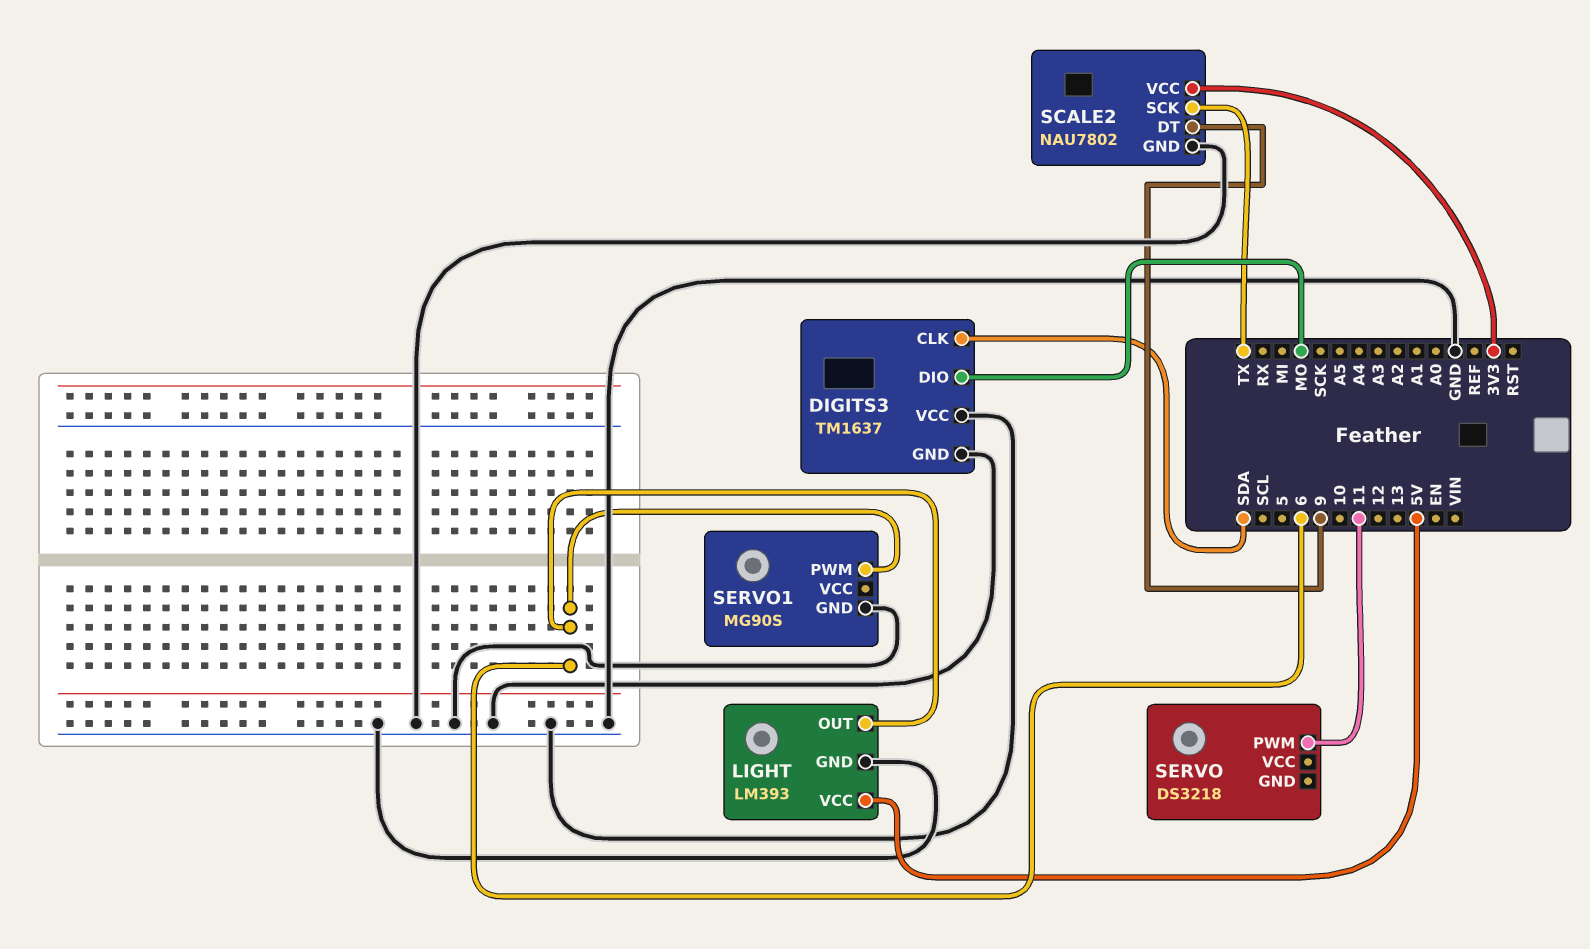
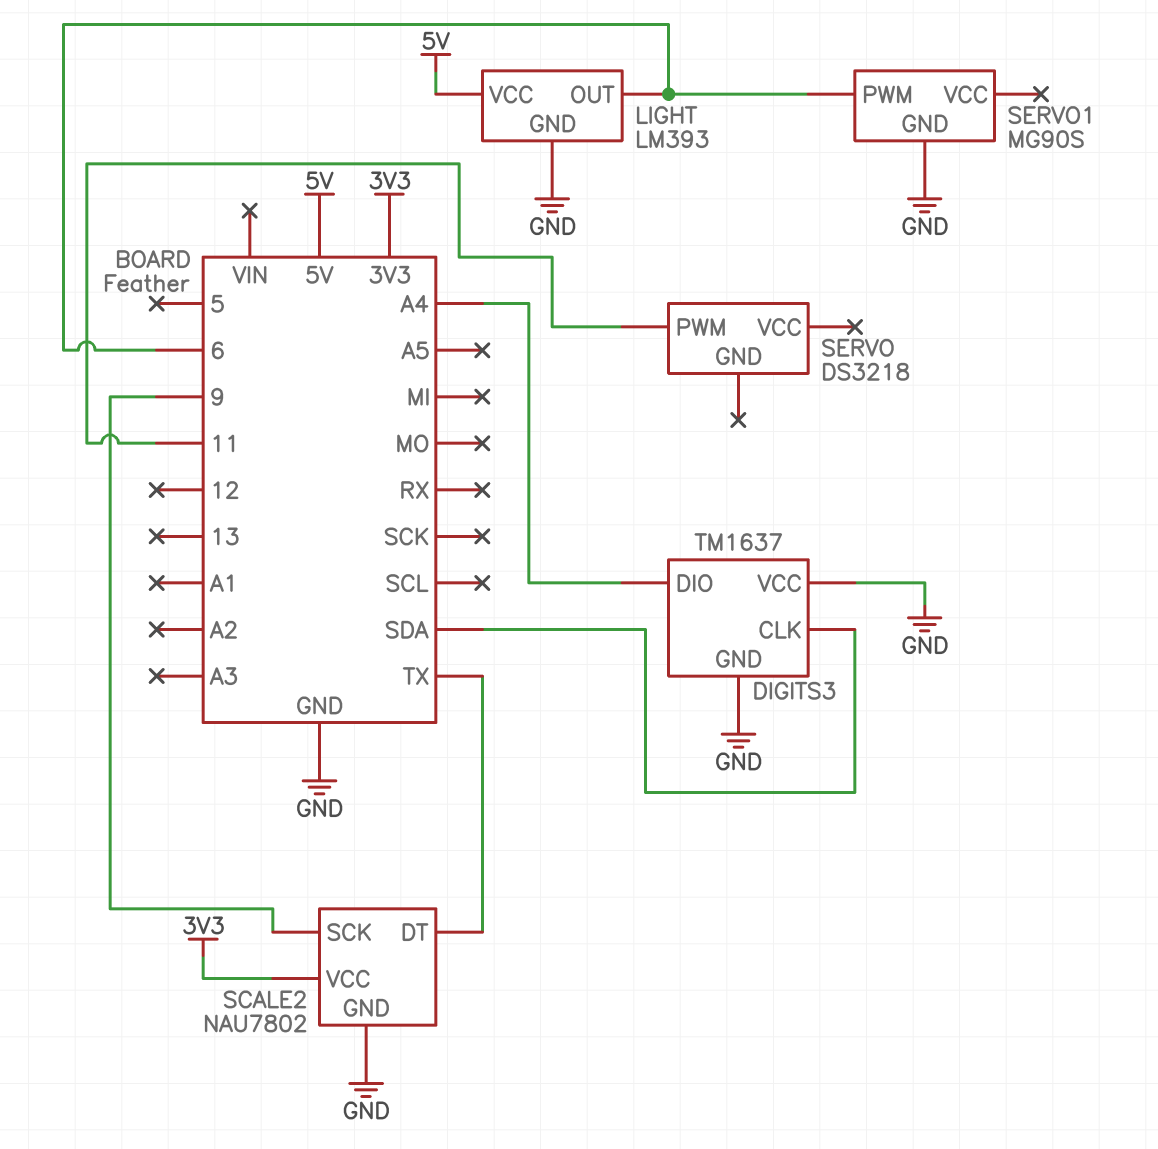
DIGITS3 pin DIO: MO -> A4
SCALE2 pin DT: 9 -> TX
SCALE2 pin SCK: TX -> 9

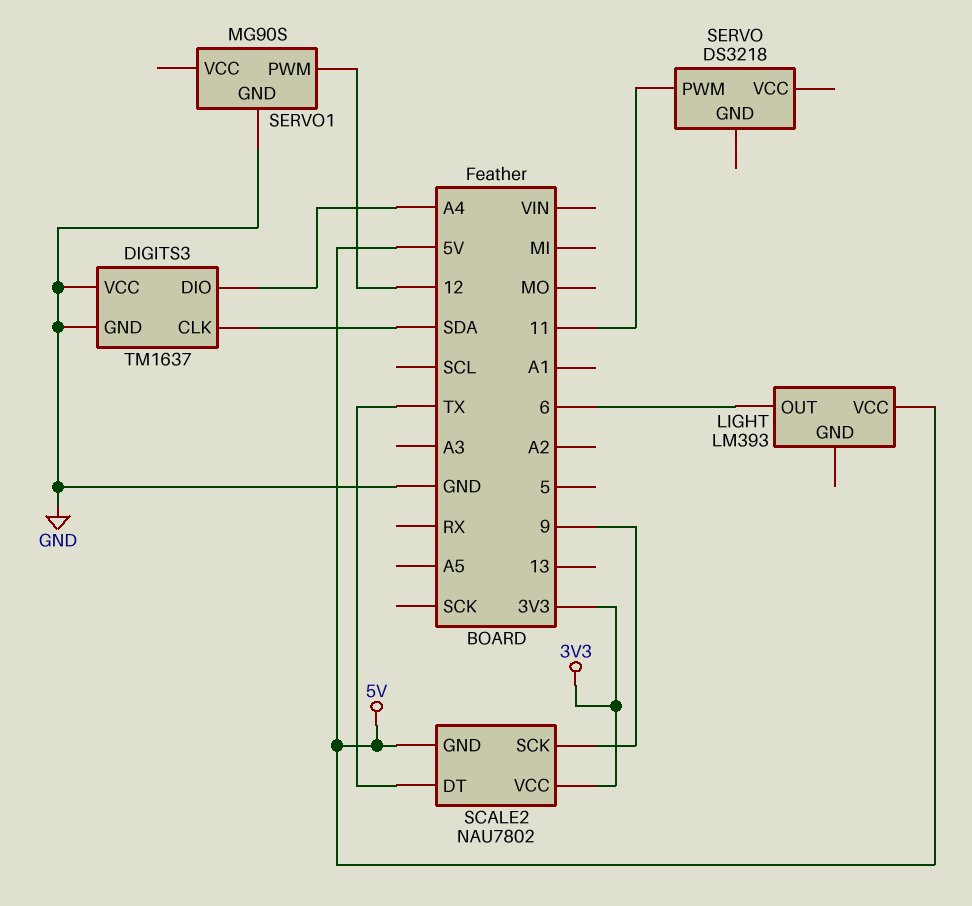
LIGHT pin GND: GND -> none
SCALE2 pin GND: GND -> 5V
SERVO1 pin PWM: 6 -> 12

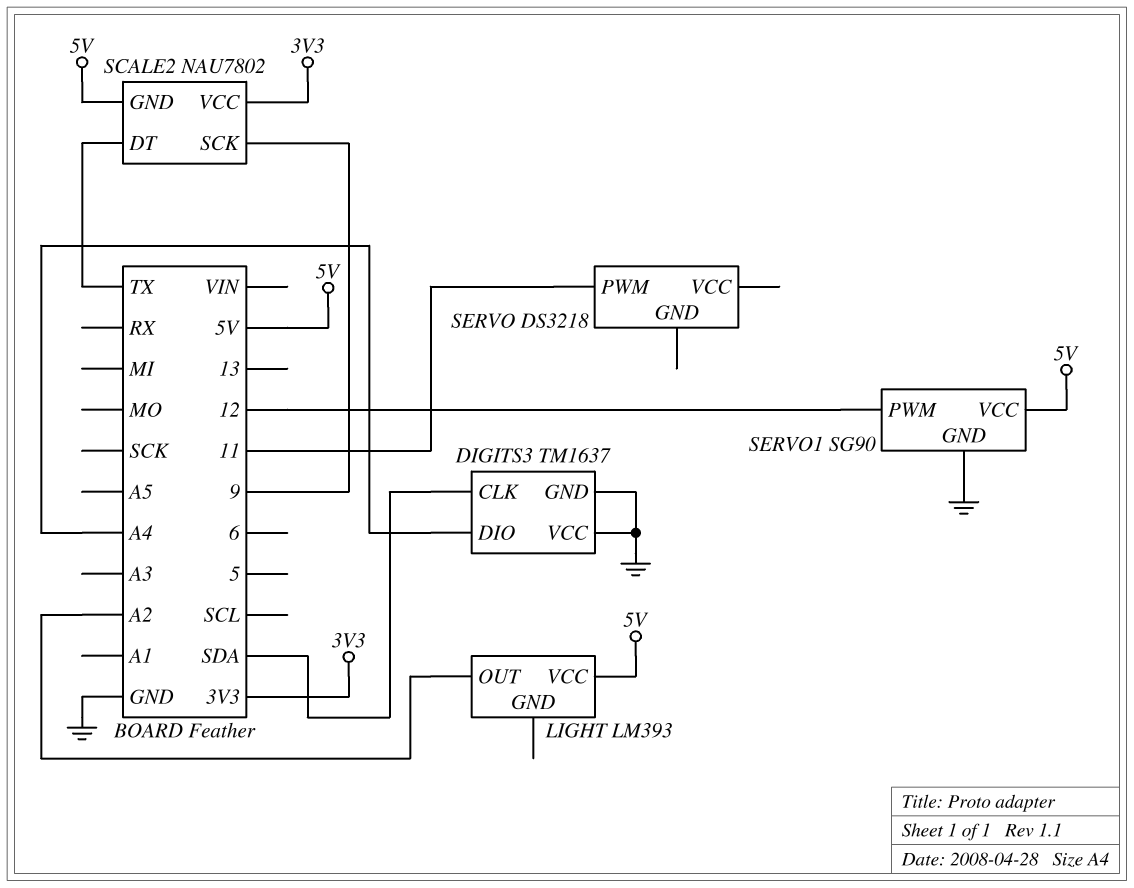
LIGHT pin OUT: 6 -> A2
SERVO1: MG90S -> SG90
SERVO1 pin VCC: none -> 5V

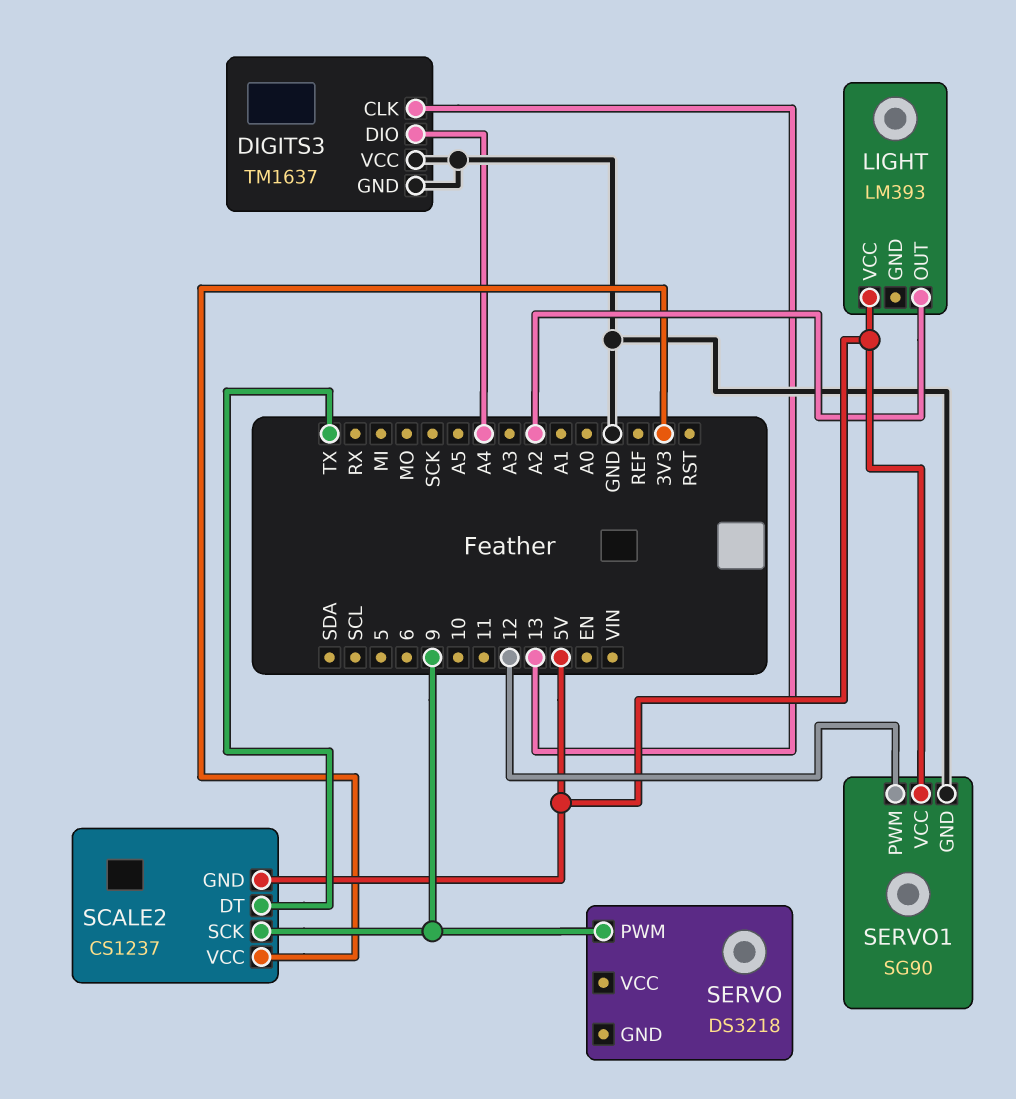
DIGITS3 pin CLK: SDA -> 13
SCALE2: NAU7802 -> CS1237
SERVO pin PWM: 11 -> 9

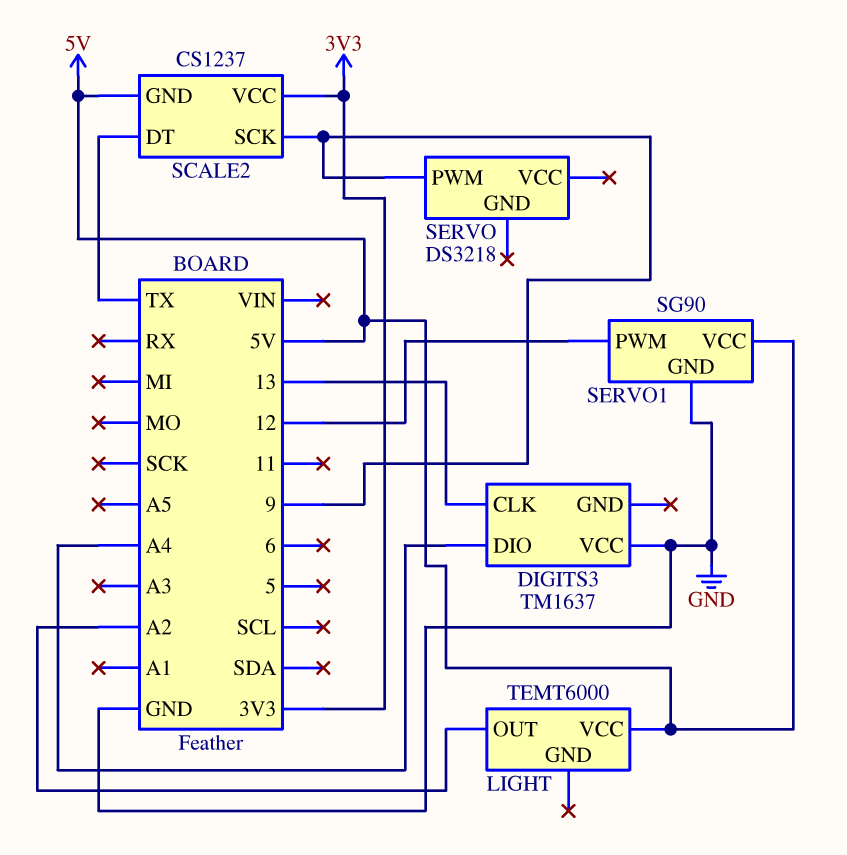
DIGITS3 pin GND: GND -> none
LIGHT: LM393 -> TEMT6000

